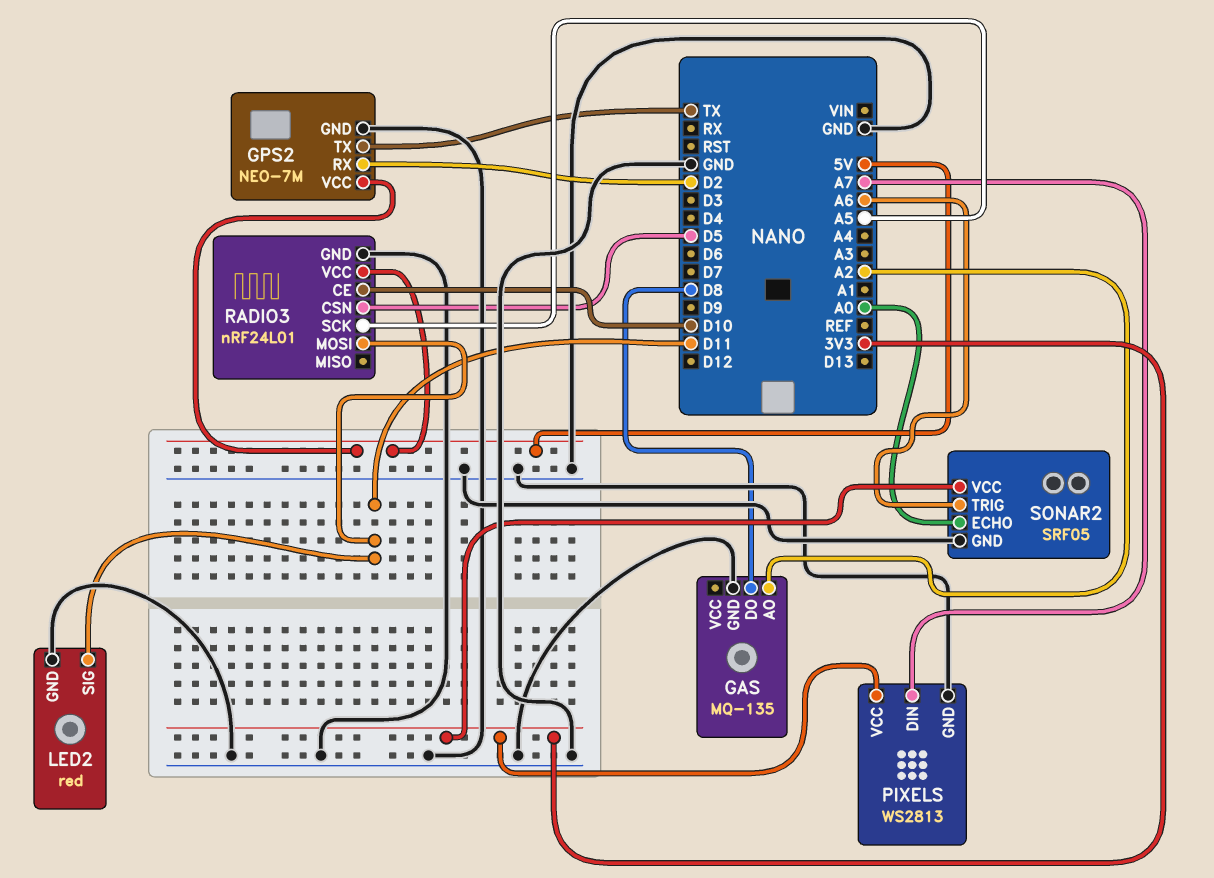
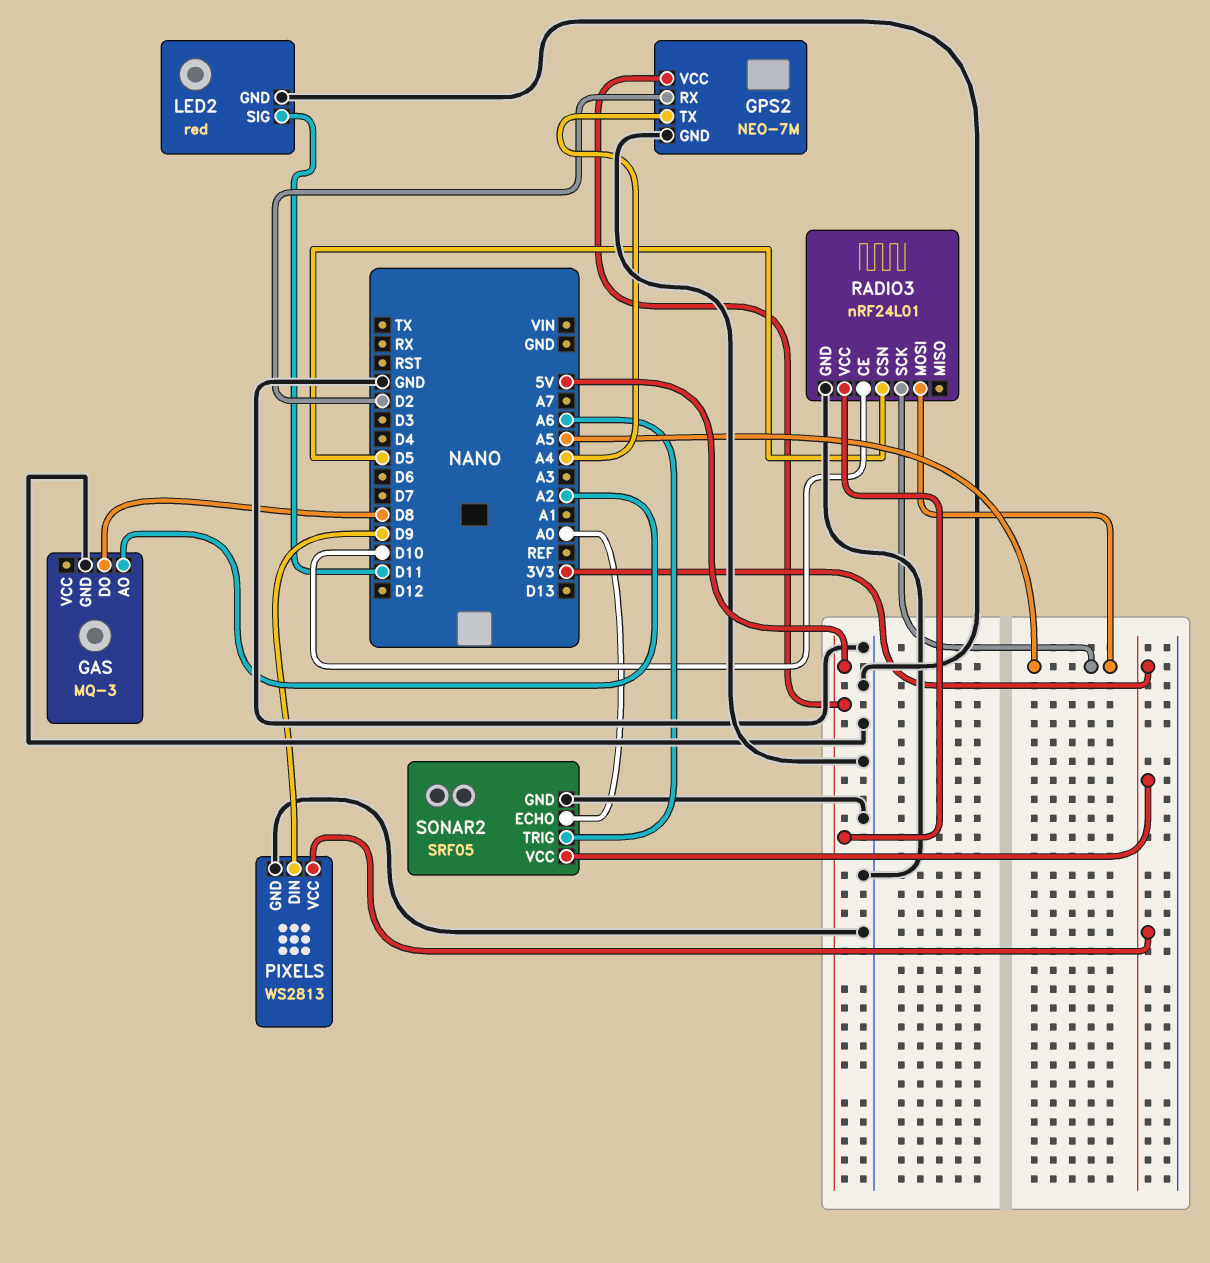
GAS: MQ-135 -> MQ-3
GPS2 pin TX: TX -> A4
PIXELS pin DIN: A7 -> D9
RADIO3 pin MOSI: D11 -> A5

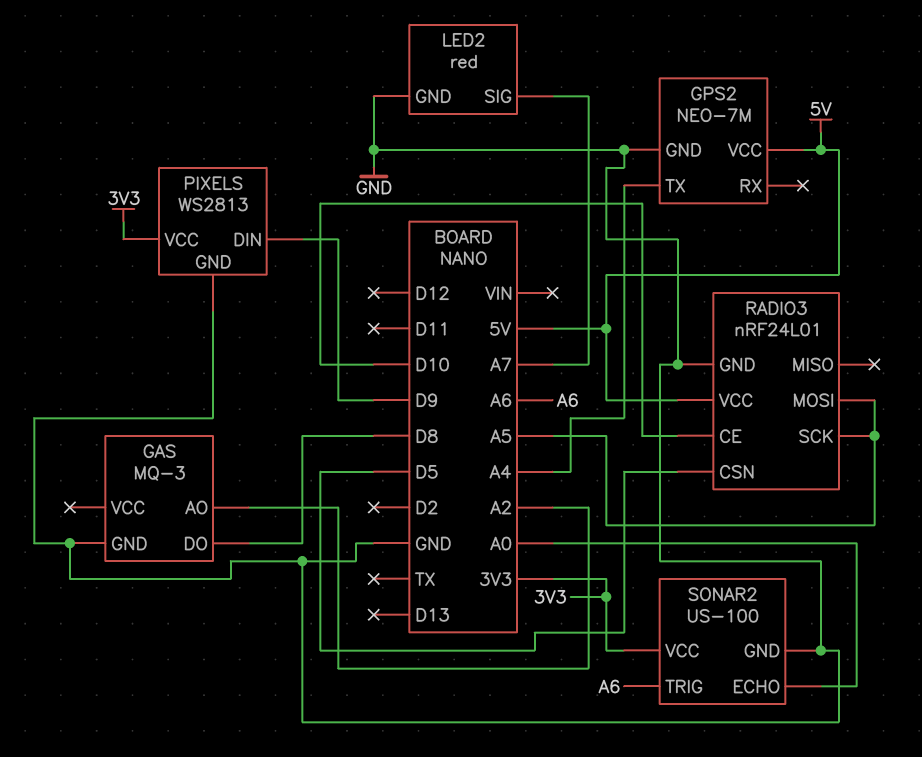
GPS2 pin RX: D2 -> none
LED2 pin SIG: D11 -> A7
SONAR2: SRF05 -> US-100

